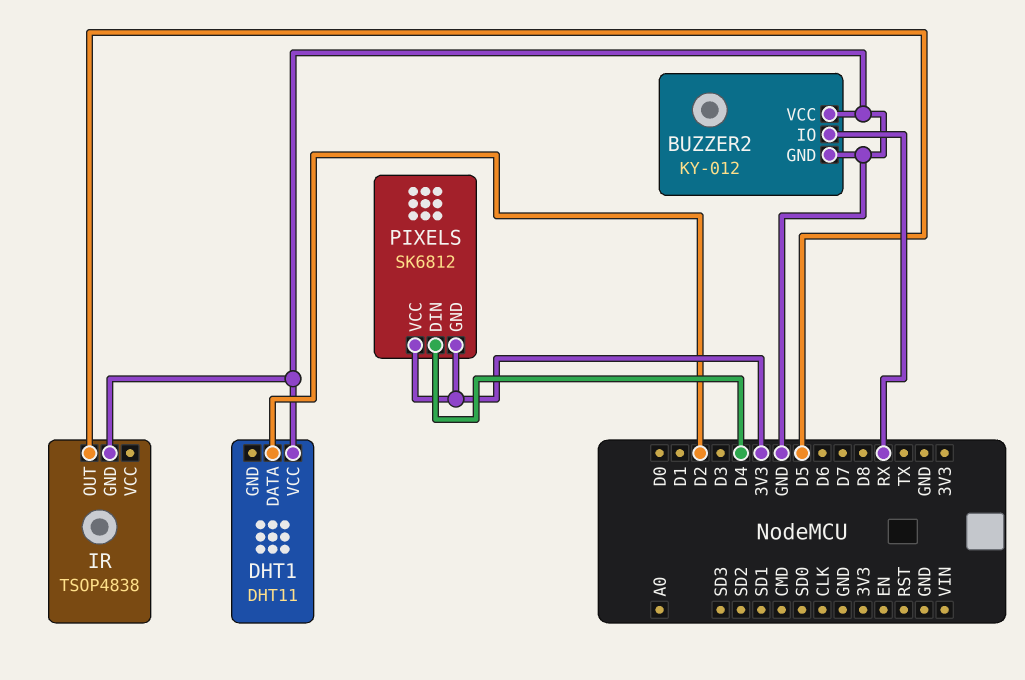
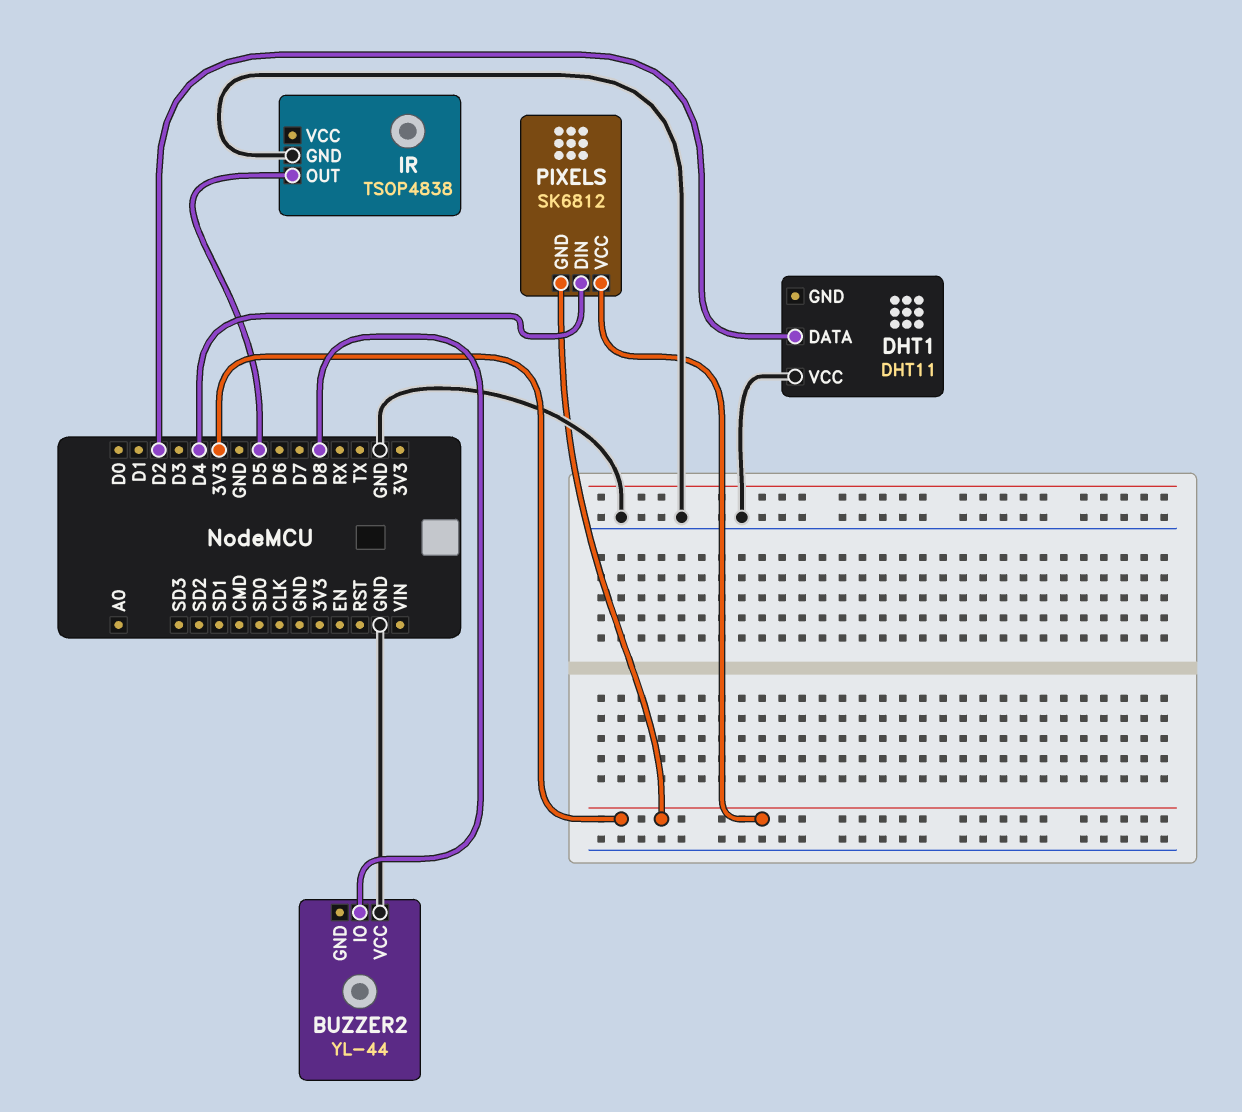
BUZZER2: KY-012 -> YL-44
BUZZER2 pin GND: GND -> none
BUZZER2 pin IO: RX -> D8

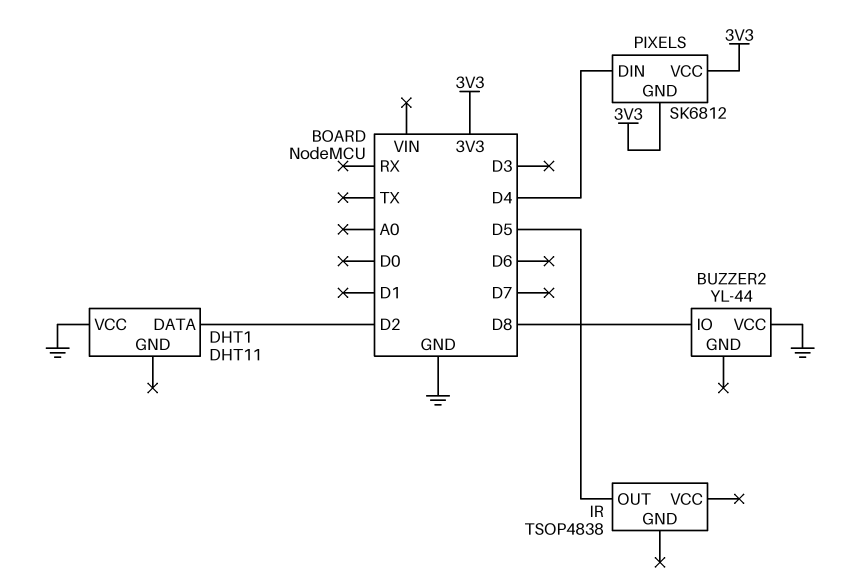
IR pin GND: GND -> none

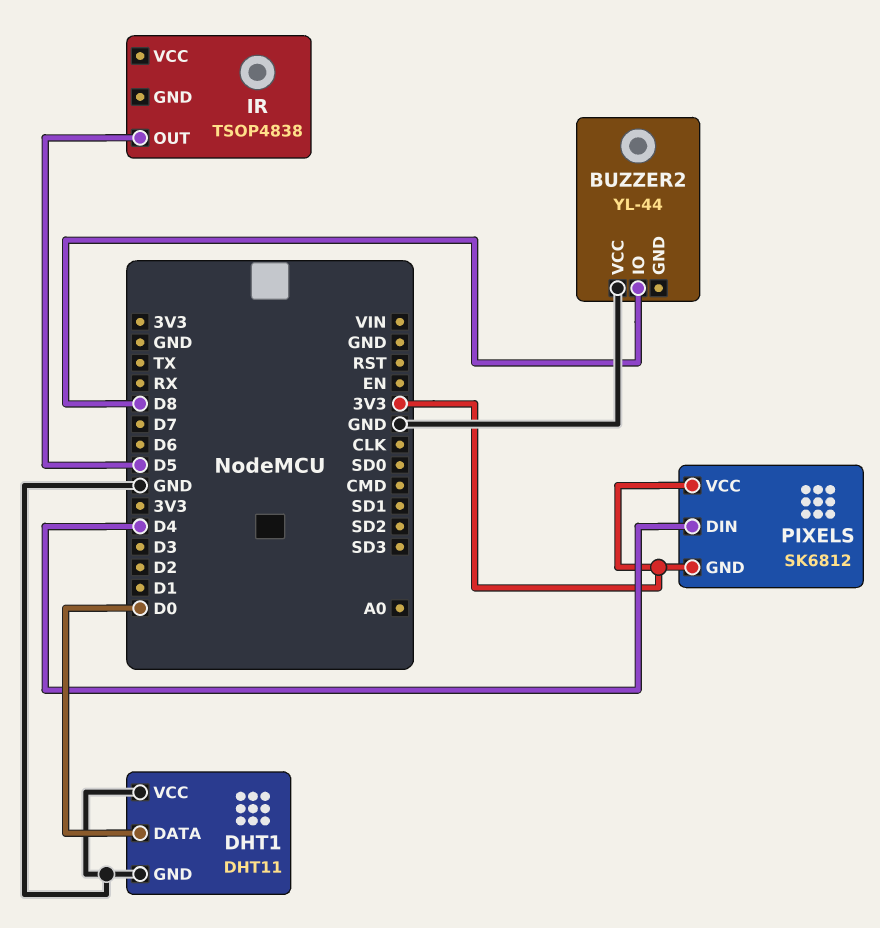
DHT1 pin DATA: D2 -> D0
DHT1 pin GND: none -> GND

